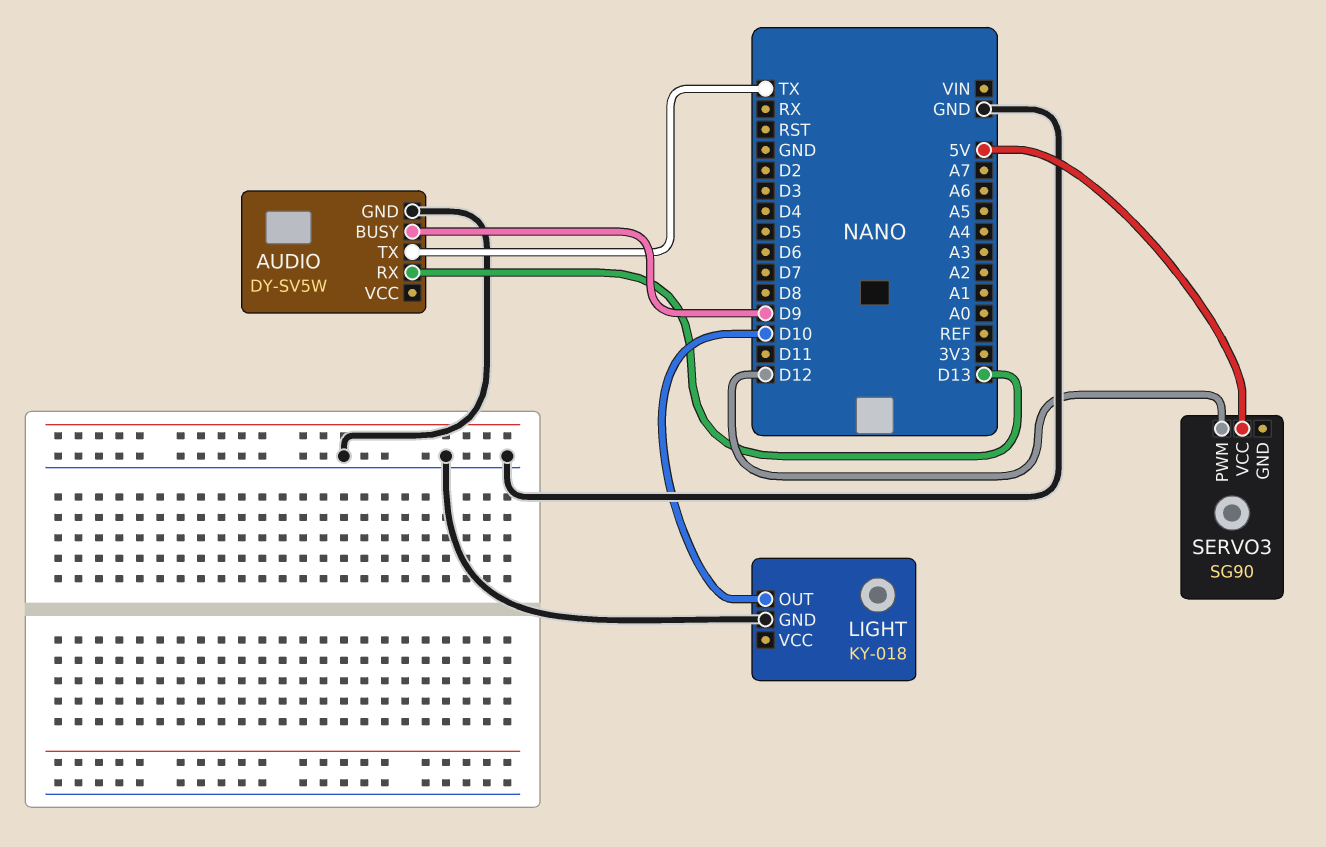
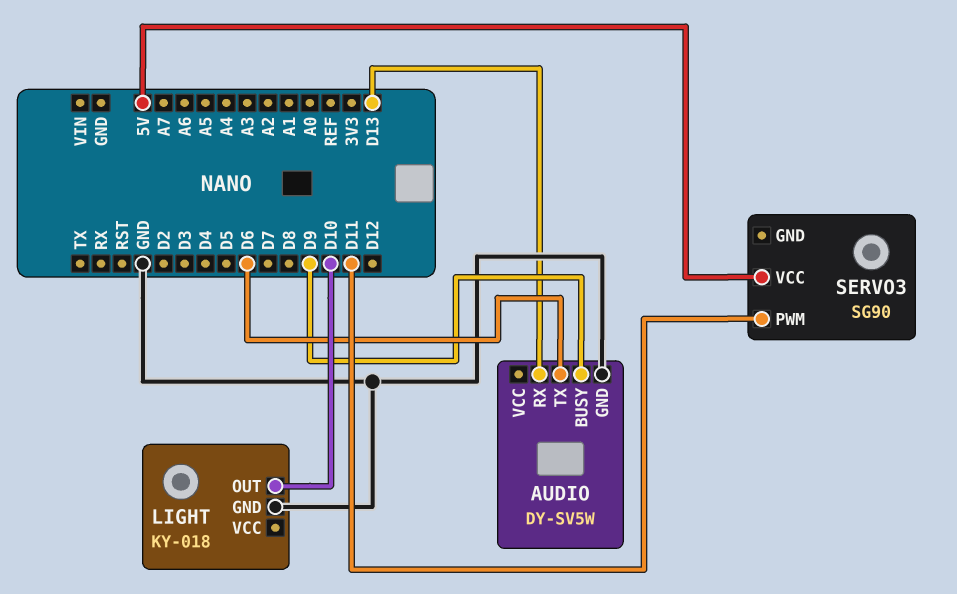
AUDIO pin TX: TX -> D6
SERVO3 pin PWM: D12 -> D11

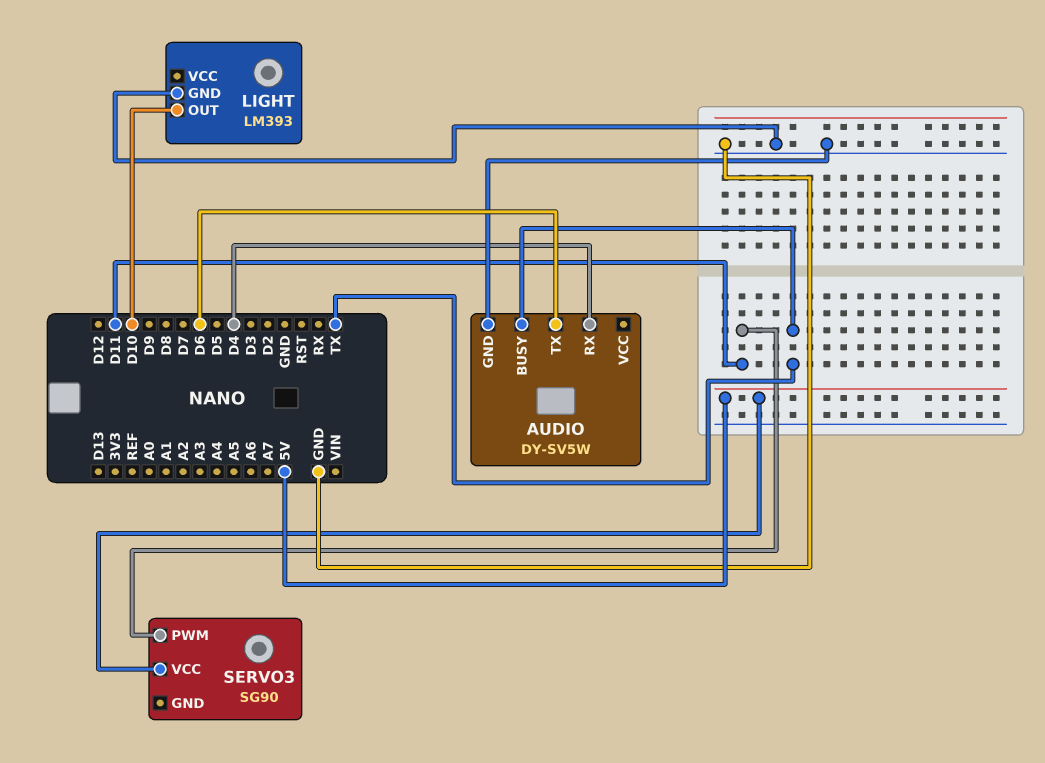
AUDIO pin BUSY: D9 -> TX
AUDIO pin RX: D13 -> D4
LIGHT: KY-018 -> LM393

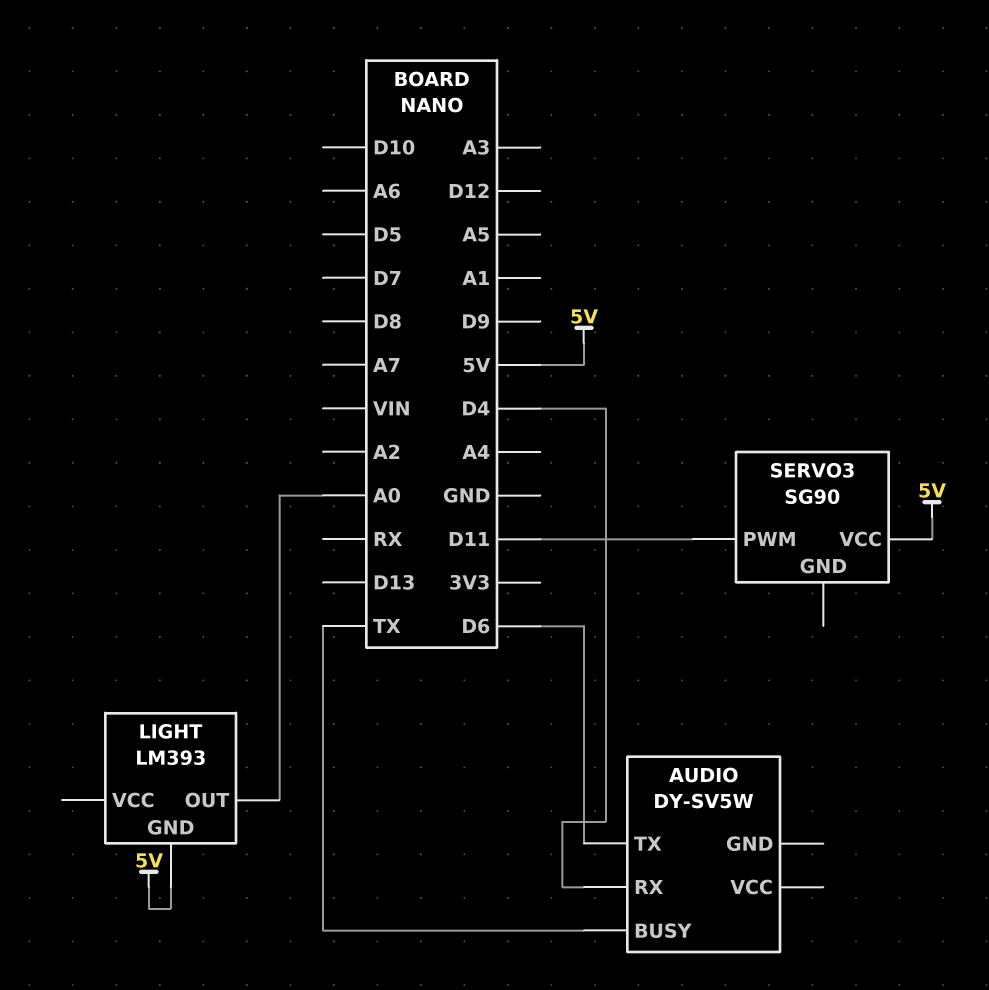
AUDIO pin GND: GND -> none
LIGHT pin GND: GND -> 5V
LIGHT pin OUT: D10 -> A0

